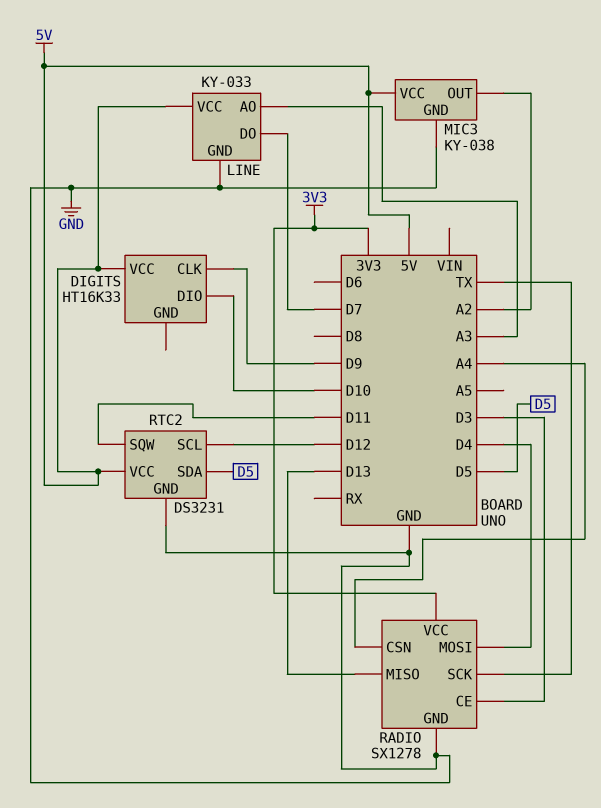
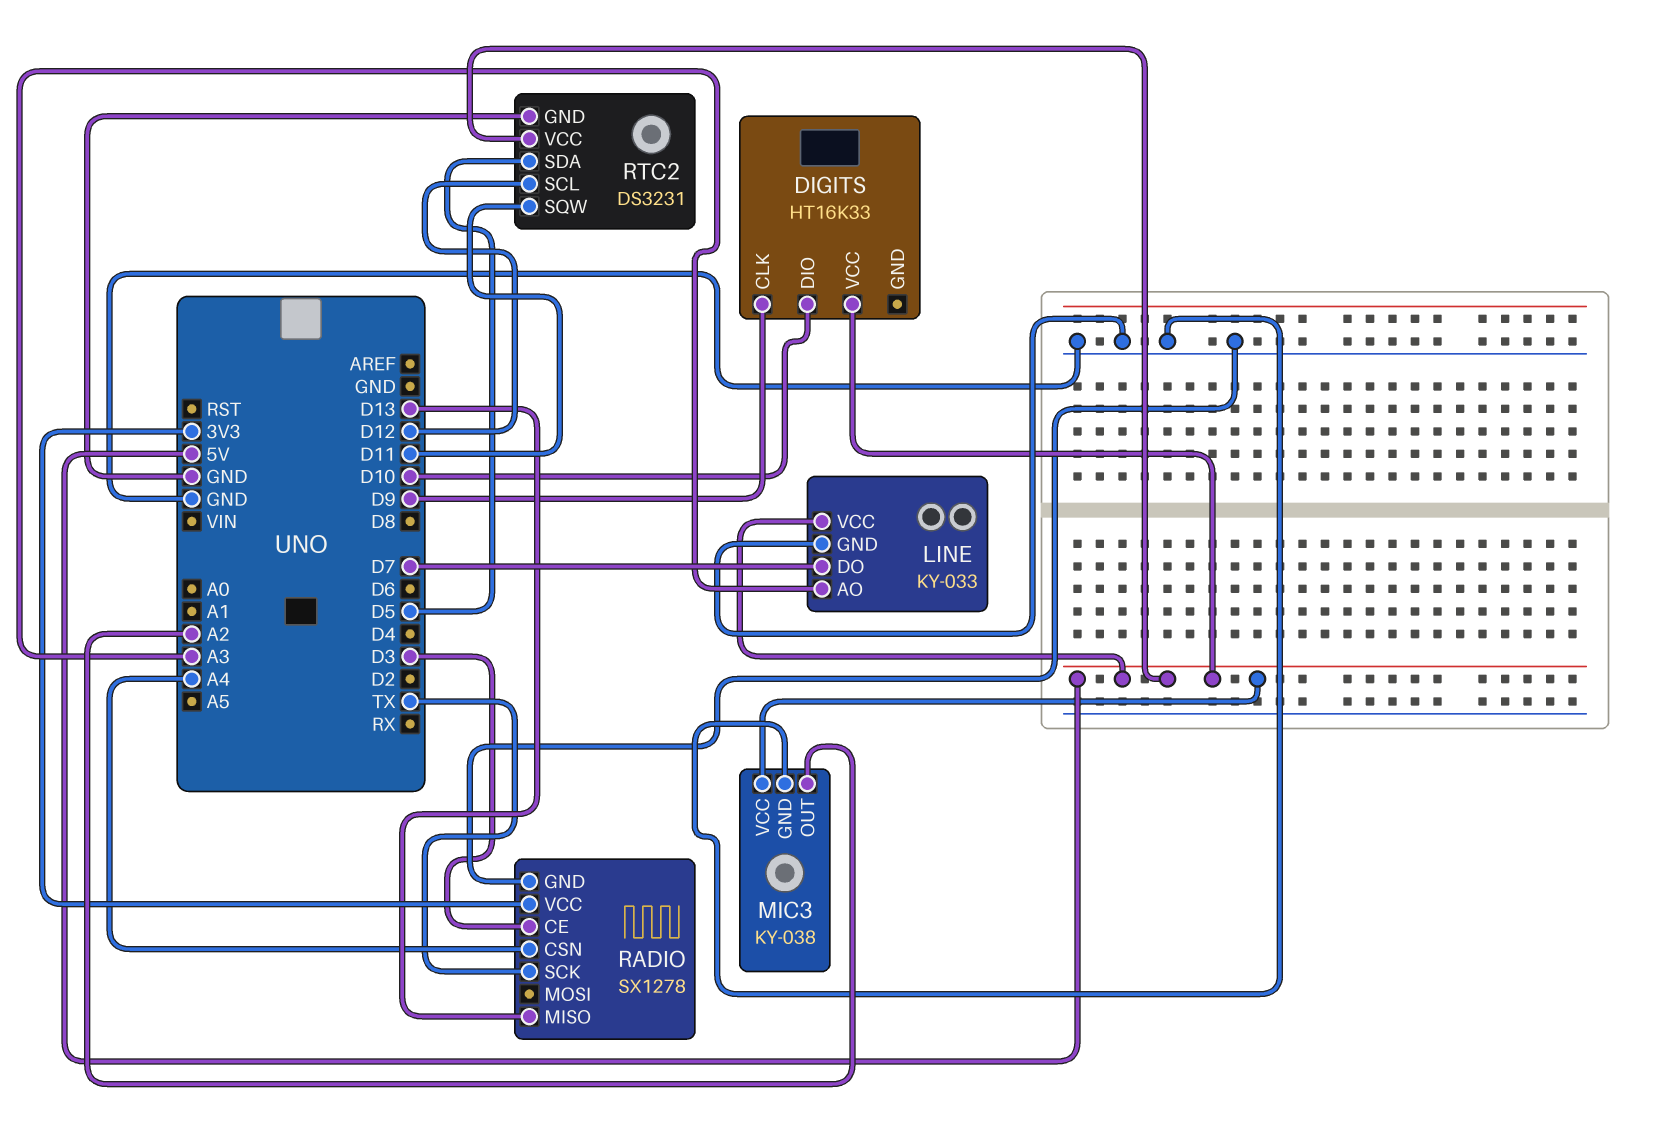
RADIO pin MOSI: D4 -> none

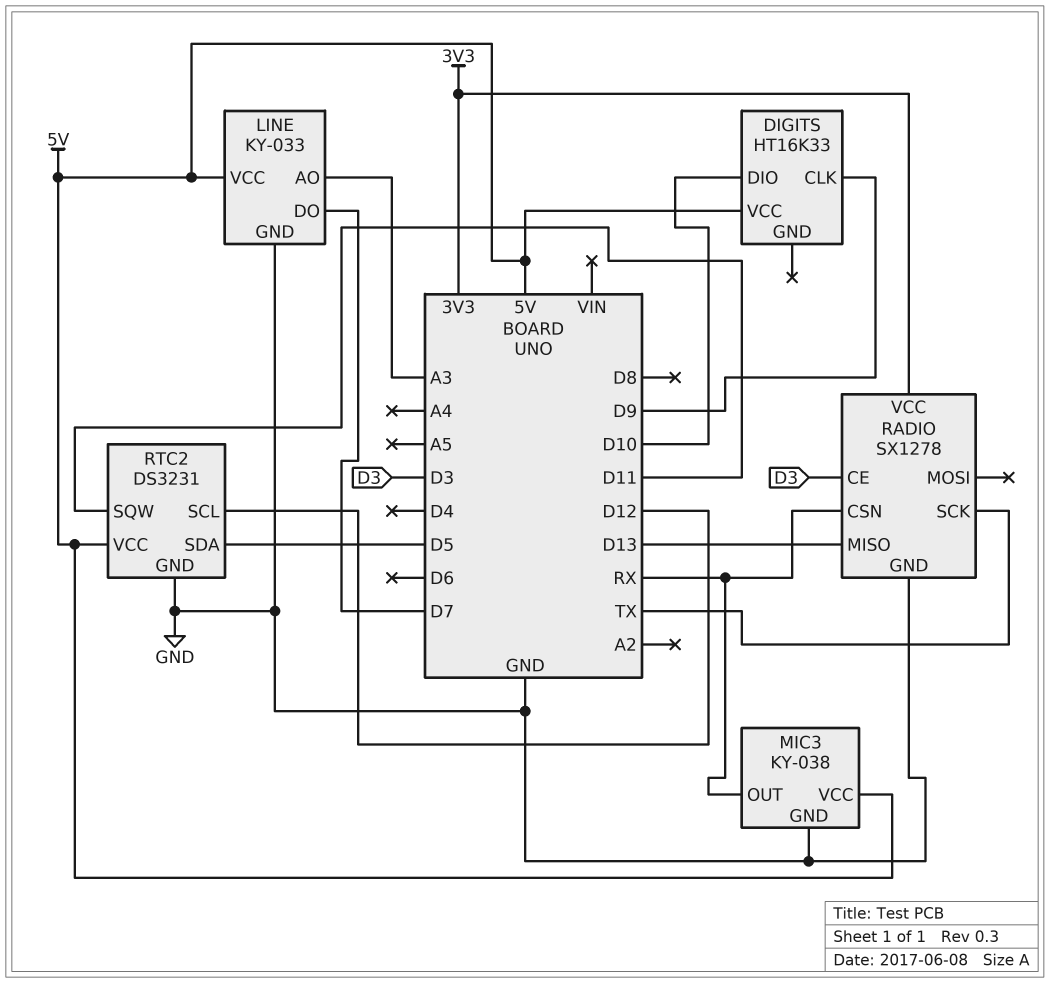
MIC3 pin OUT: A2 -> RX
RADIO pin CSN: A4 -> RX

